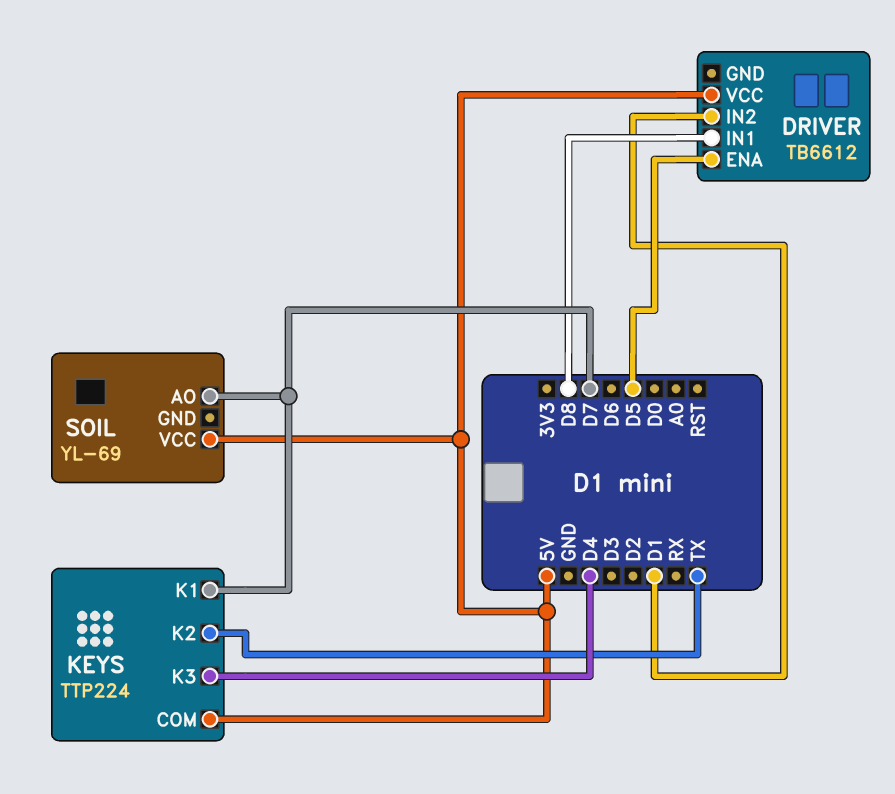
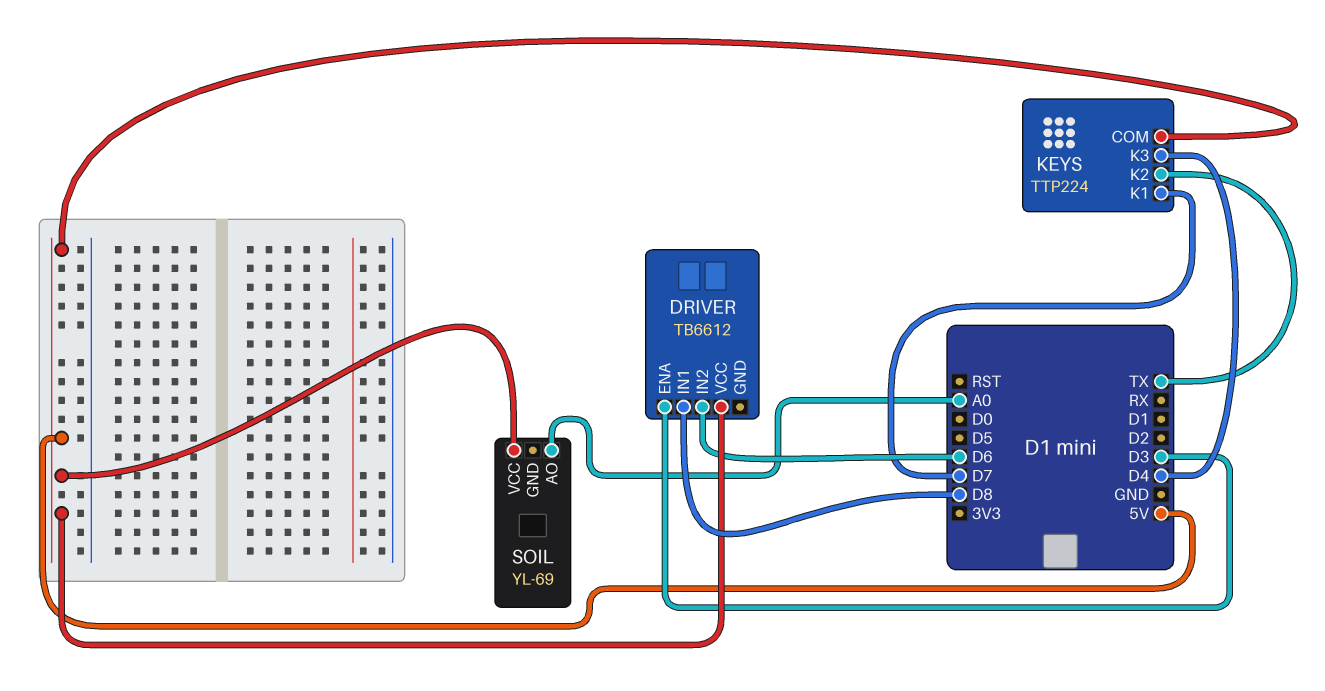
DRIVER pin ENA: D5 -> D3
DRIVER pin IN2: D1 -> D6
SOIL pin AO: D7 -> A0

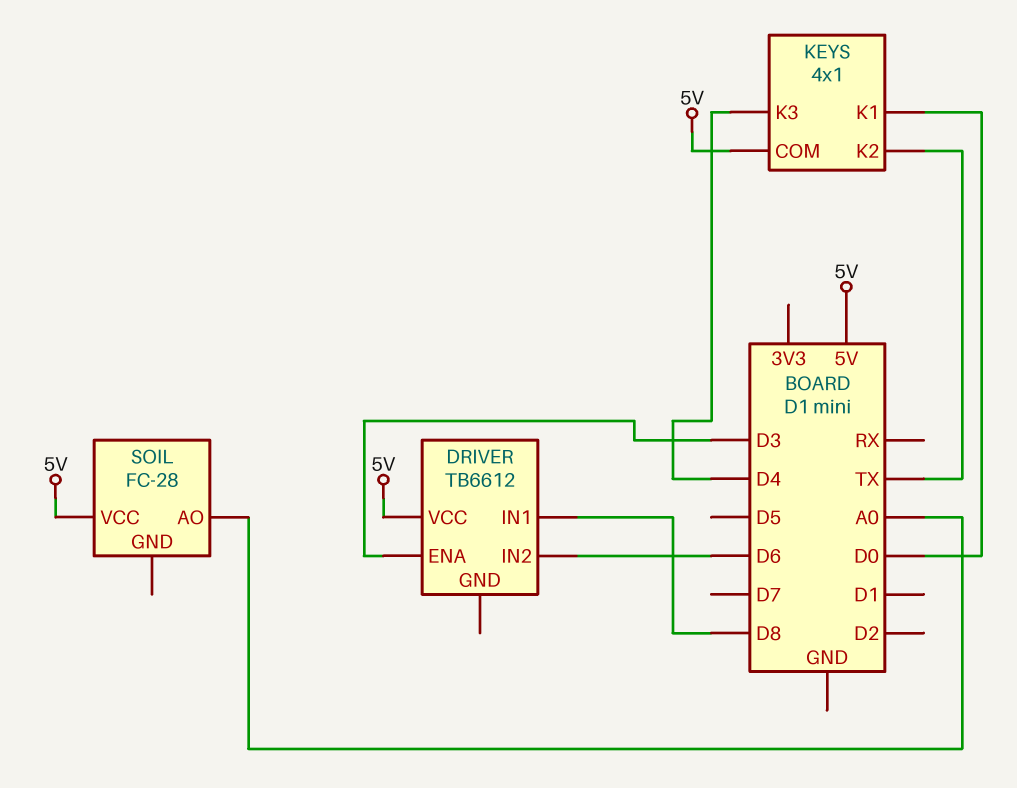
KEYS: TTP224 -> 4x1
KEYS pin K1: D7 -> D0
SOIL: YL-69 -> FC-28

